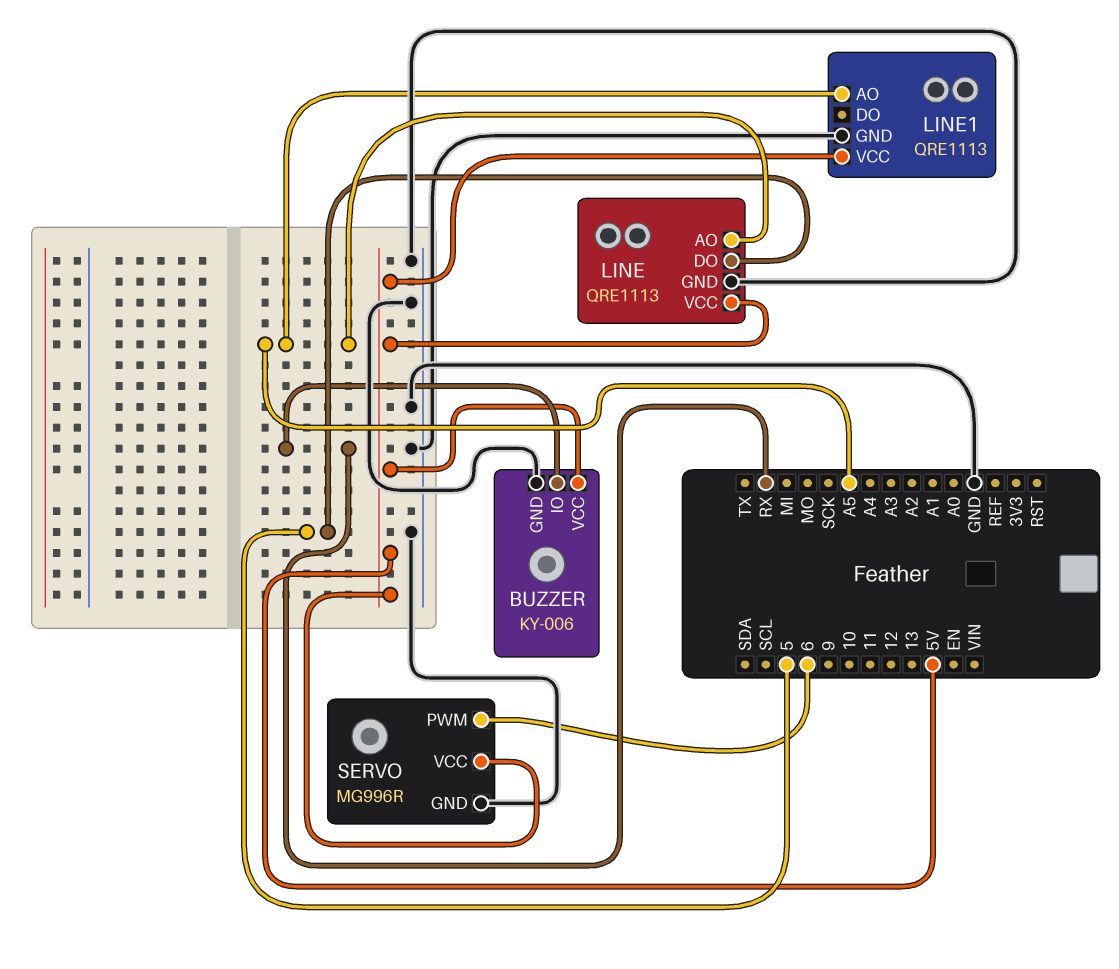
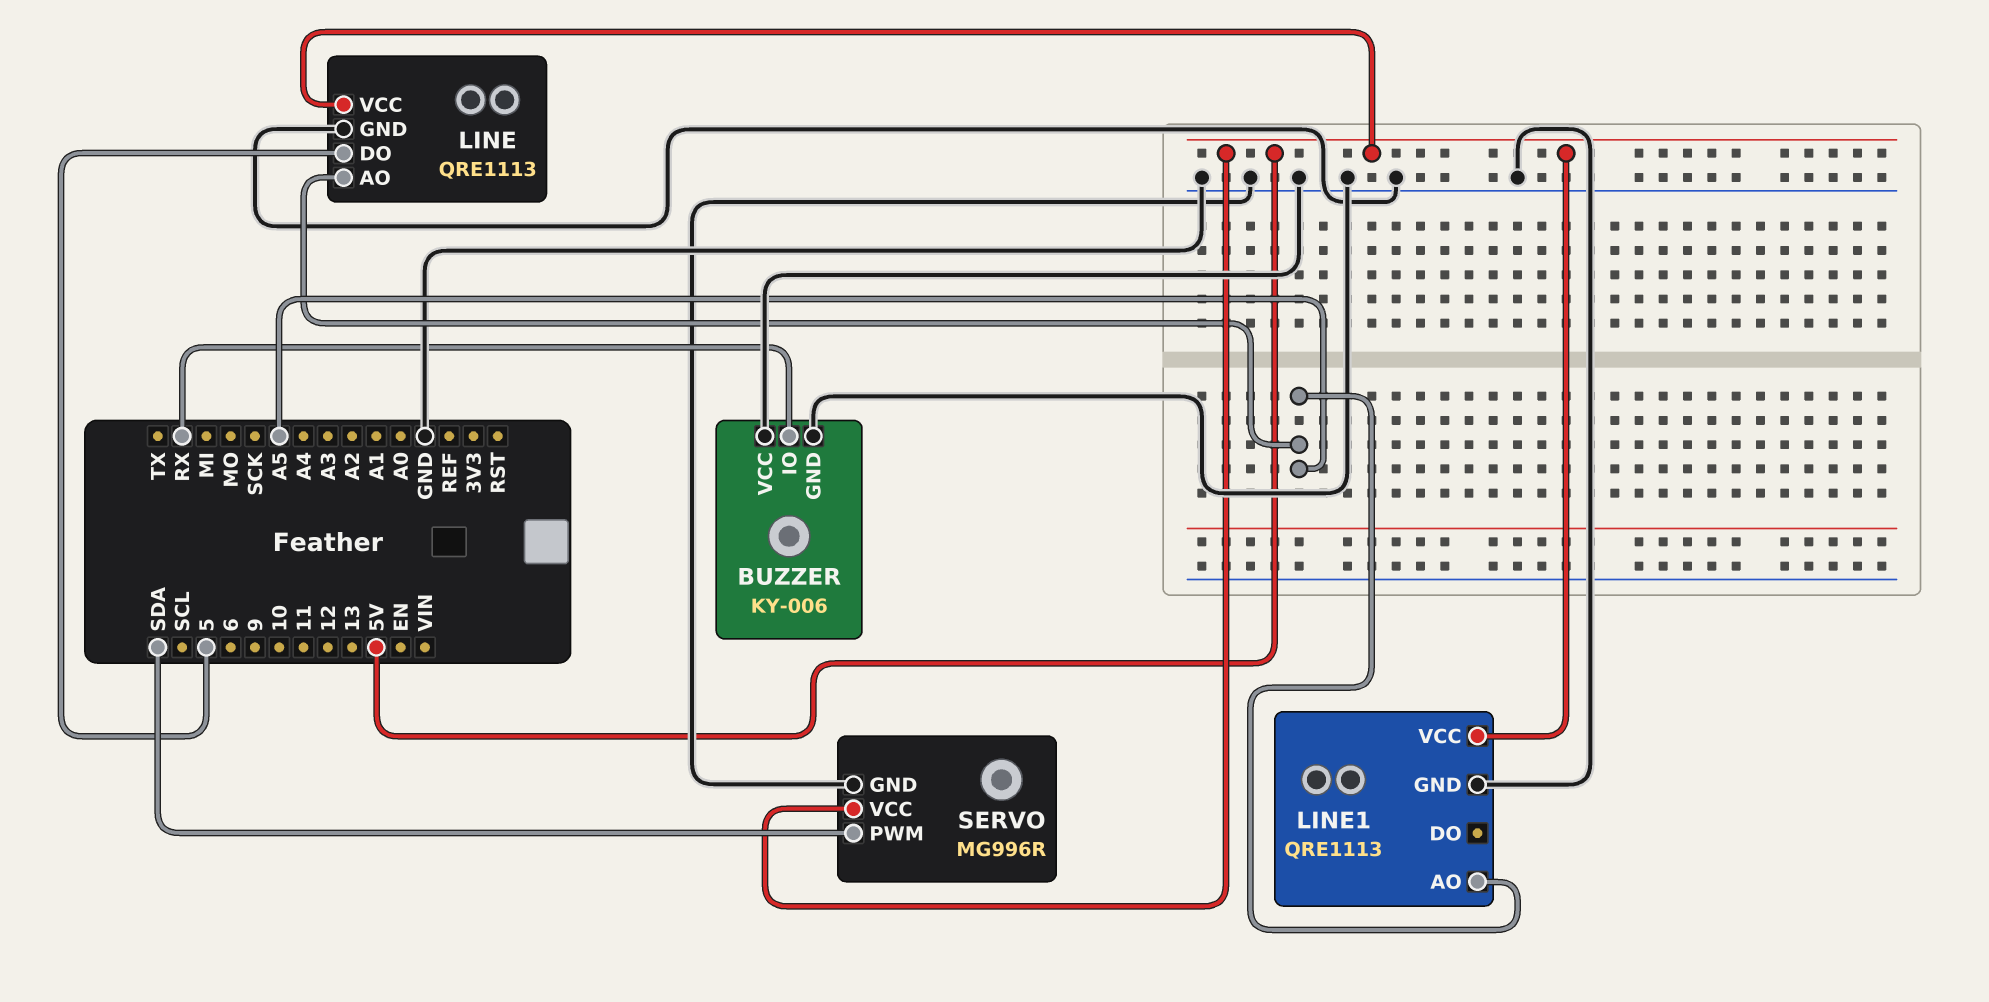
BUZZER pin VCC: 5V -> GND
SERVO pin PWM: 6 -> SDA

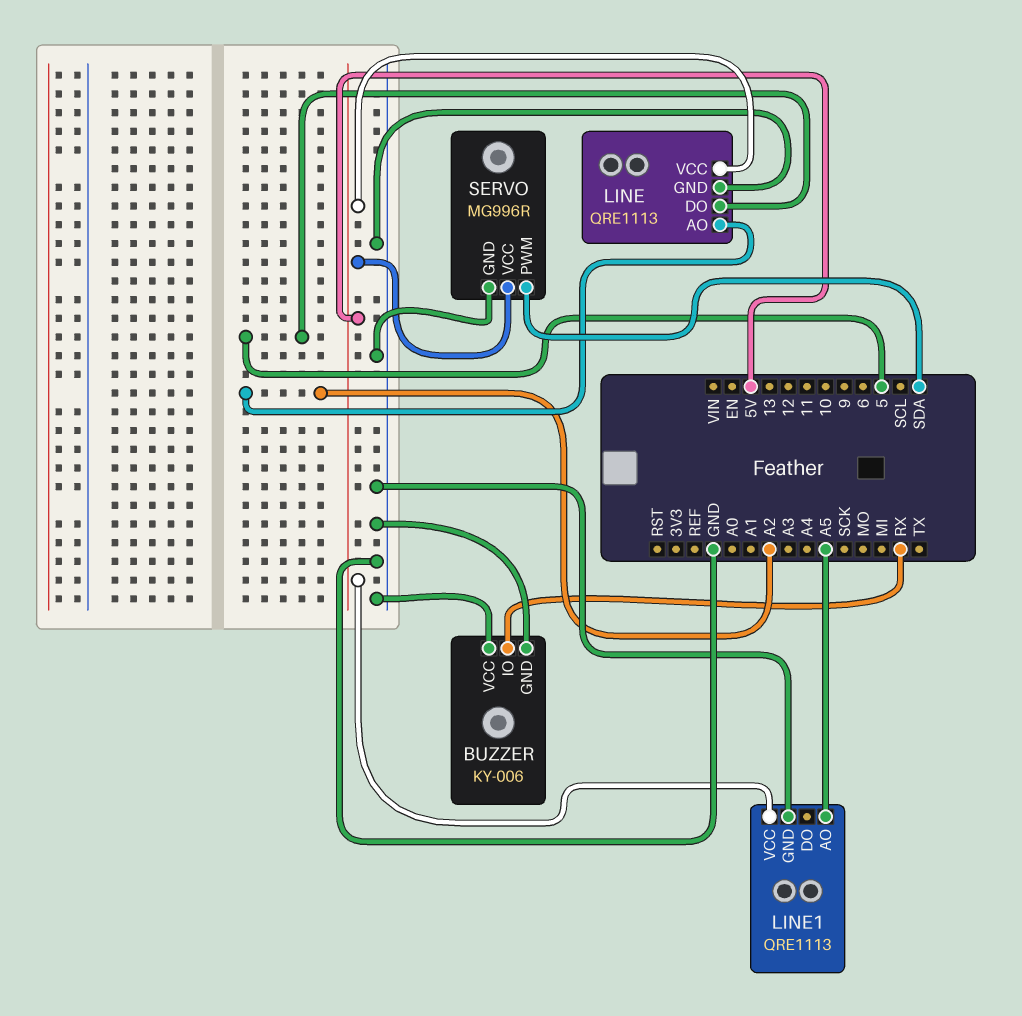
LINE pin AO: A5 -> A2

